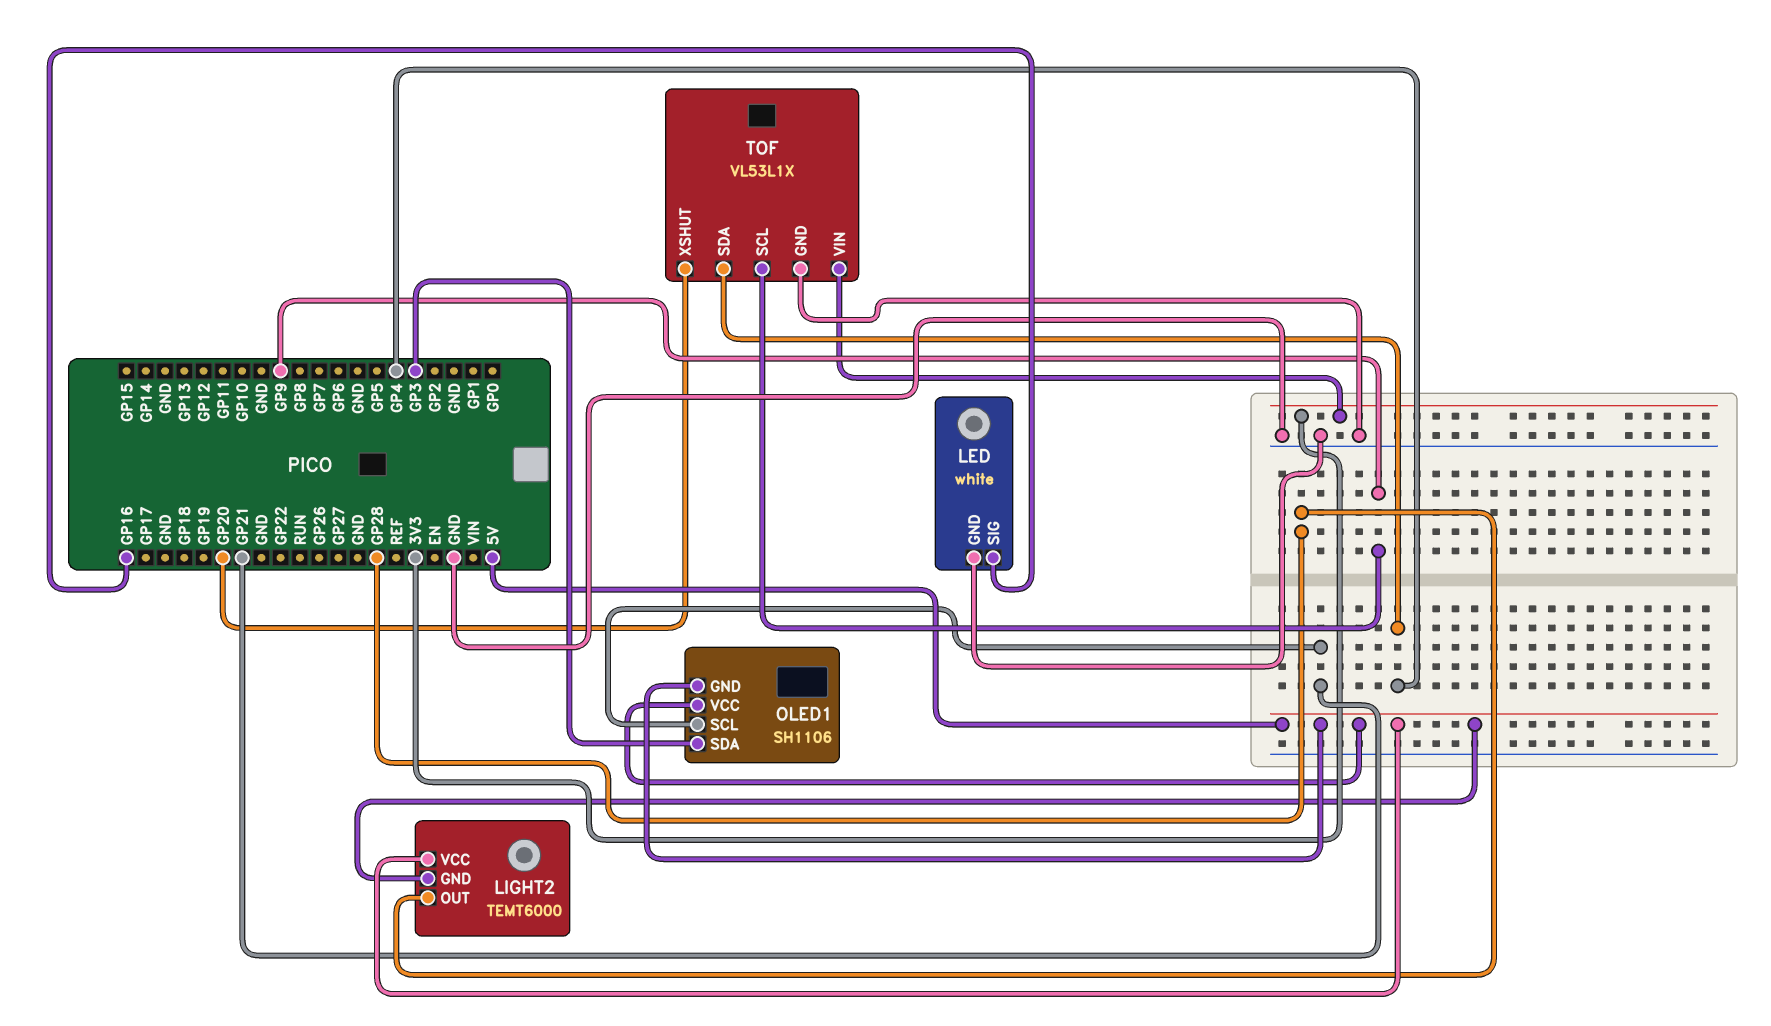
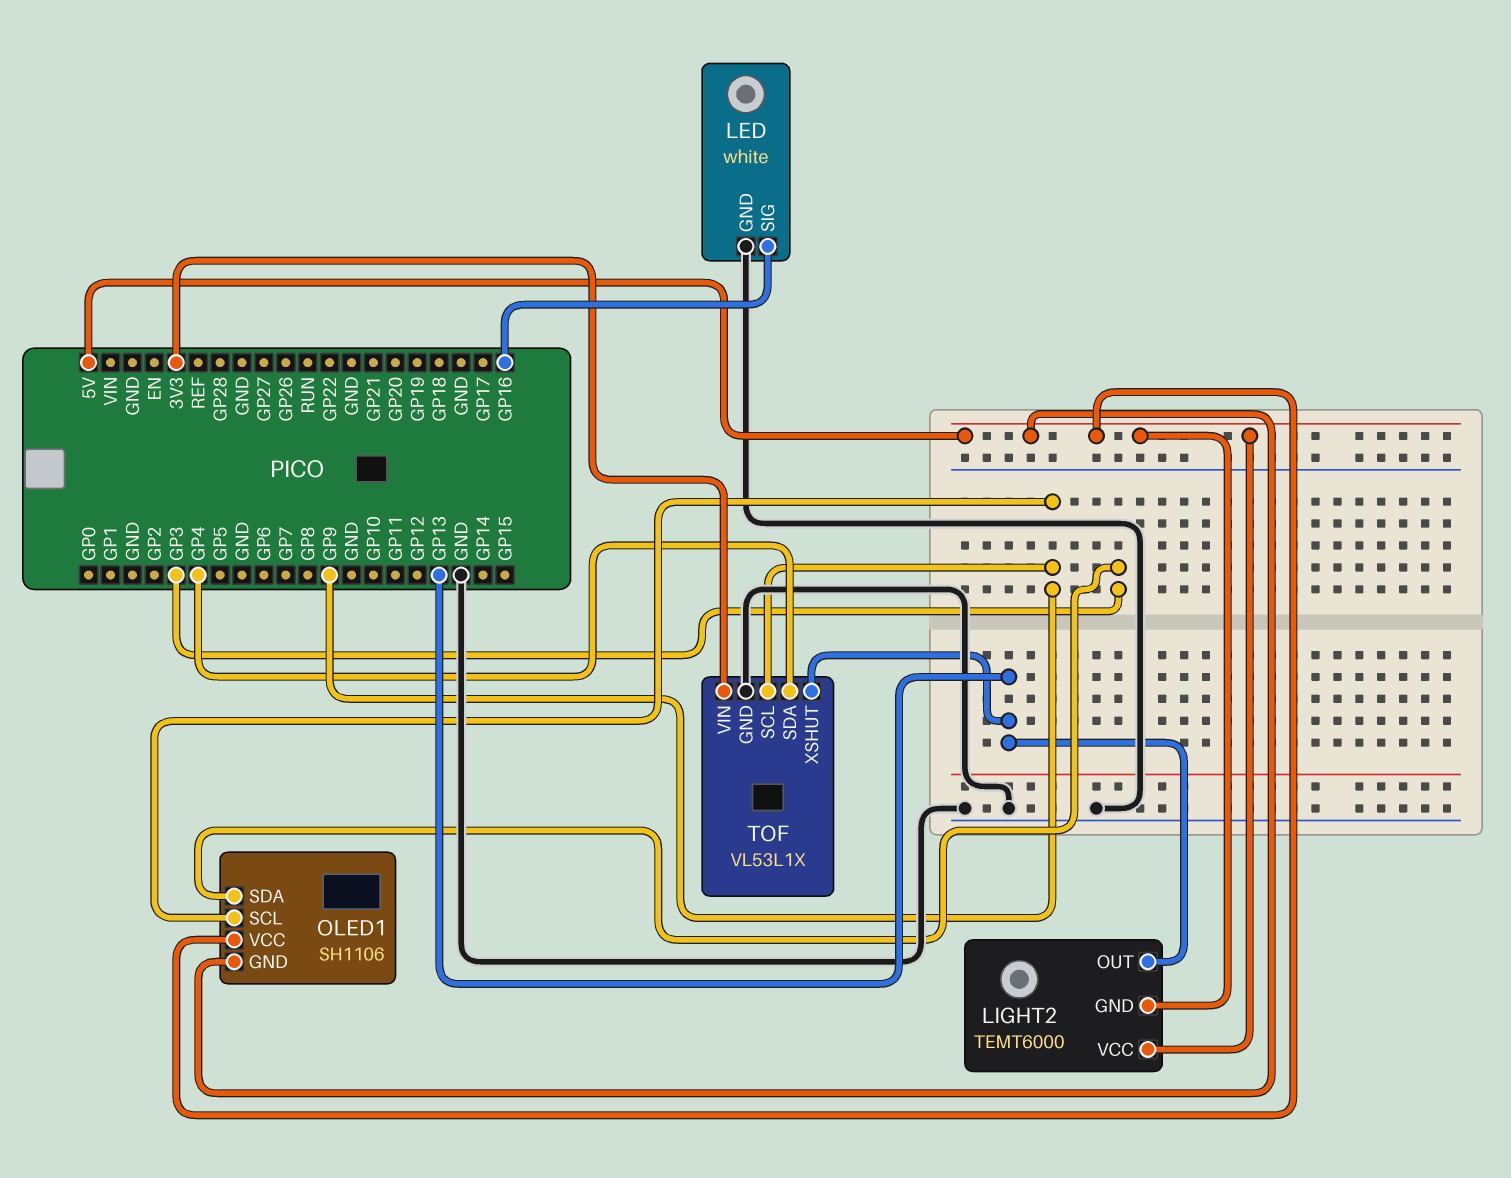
LIGHT2 pin OUT: GP28 -> GP13
OLED1 pin SCL: GP21 -> GP9
TOF pin XSHUT: GP20 -> GP13

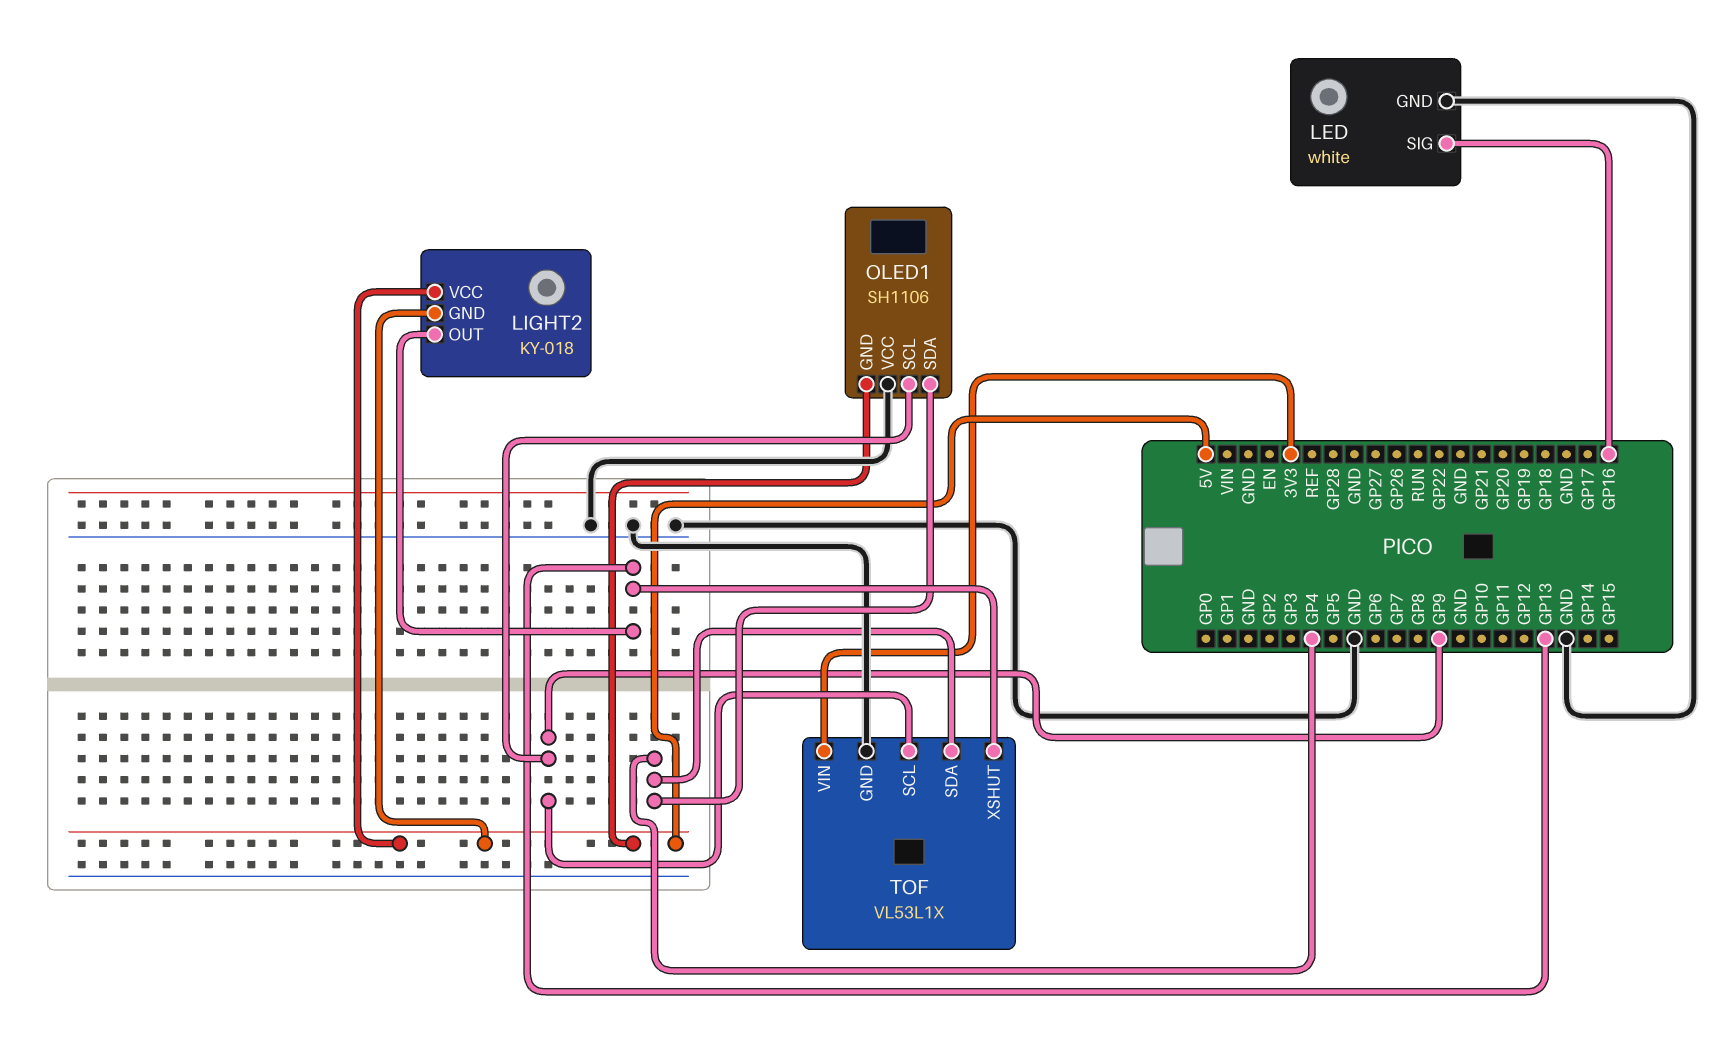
LIGHT2: TEMT6000 -> KY-018
OLED1 pin SDA: GP3 -> GP4
OLED1 pin VCC: 5V -> GND

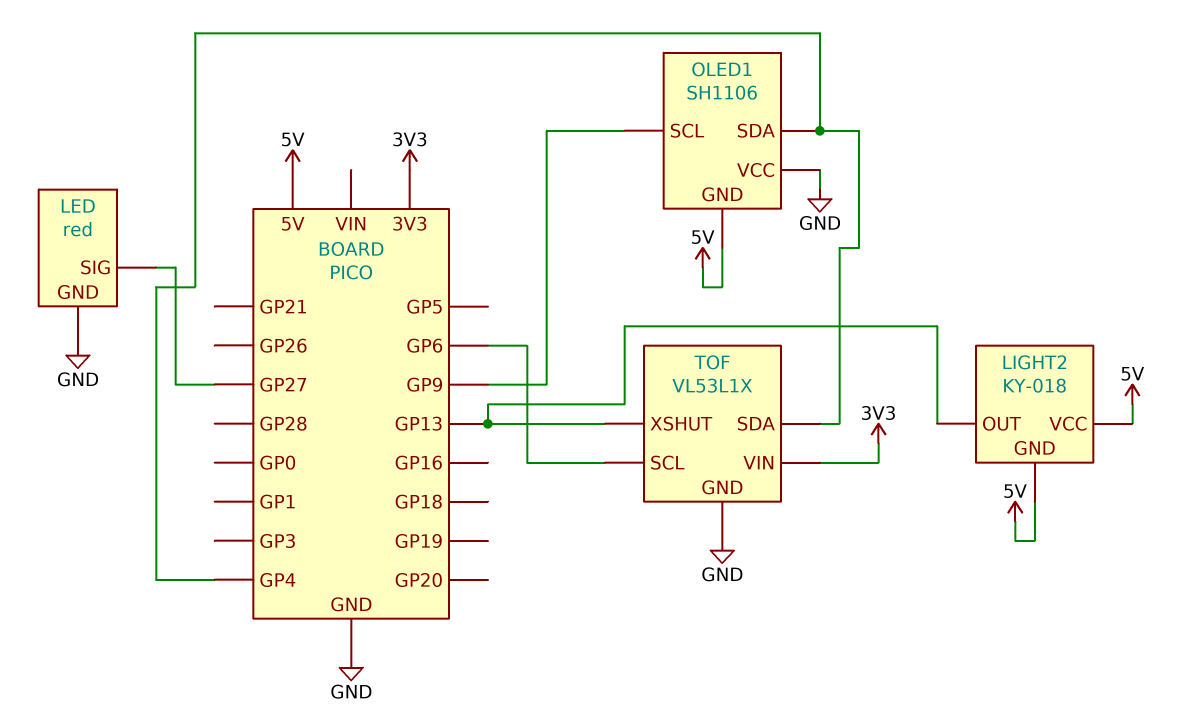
LED: white -> red
LED pin SIG: GP16 -> GP27
TOF pin SCL: GP9 -> GP6

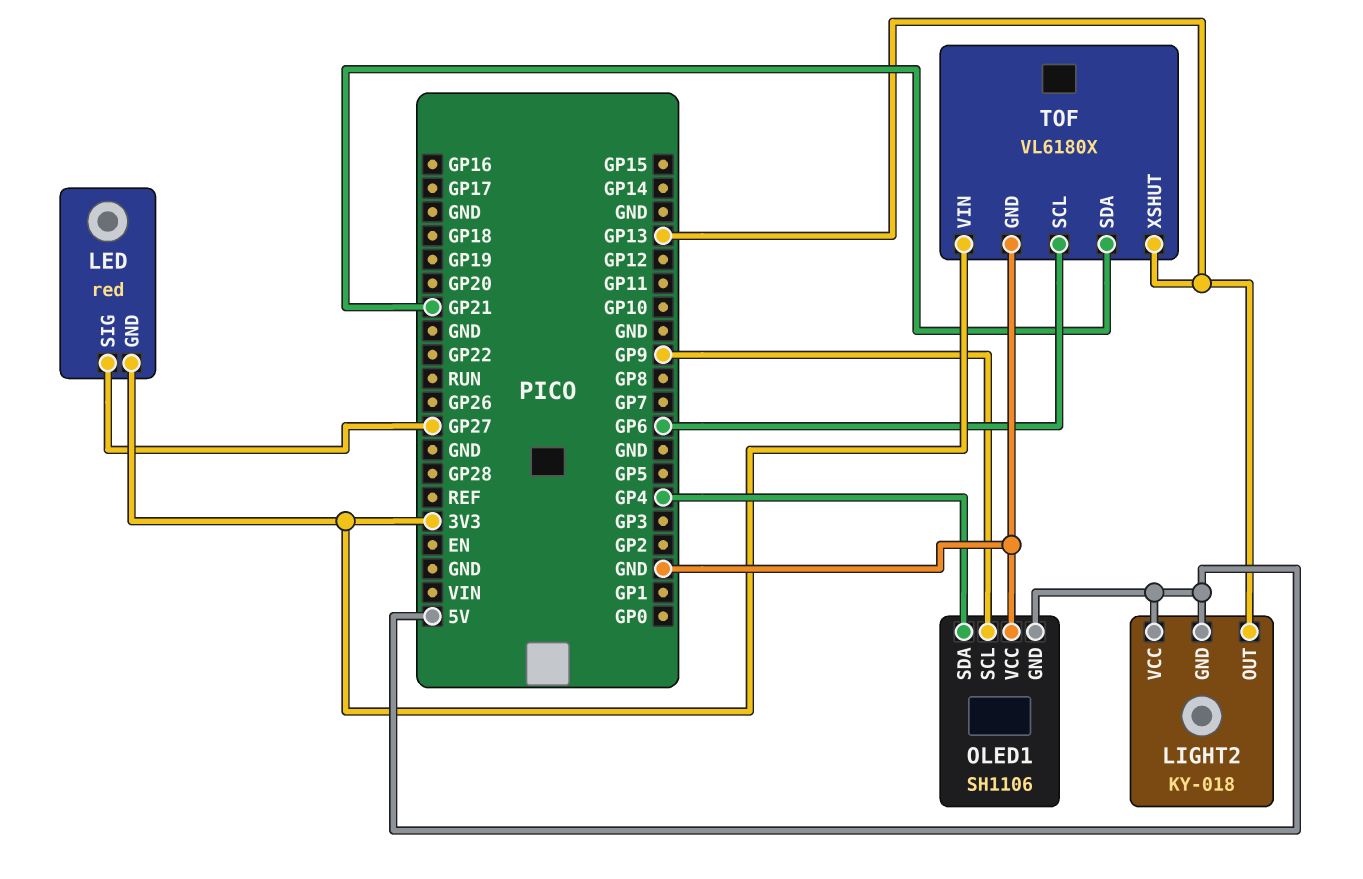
LED pin GND: GND -> 3V3
TOF: VL53L1X -> VL6180X
TOF pin SDA: GP4 -> GP21

